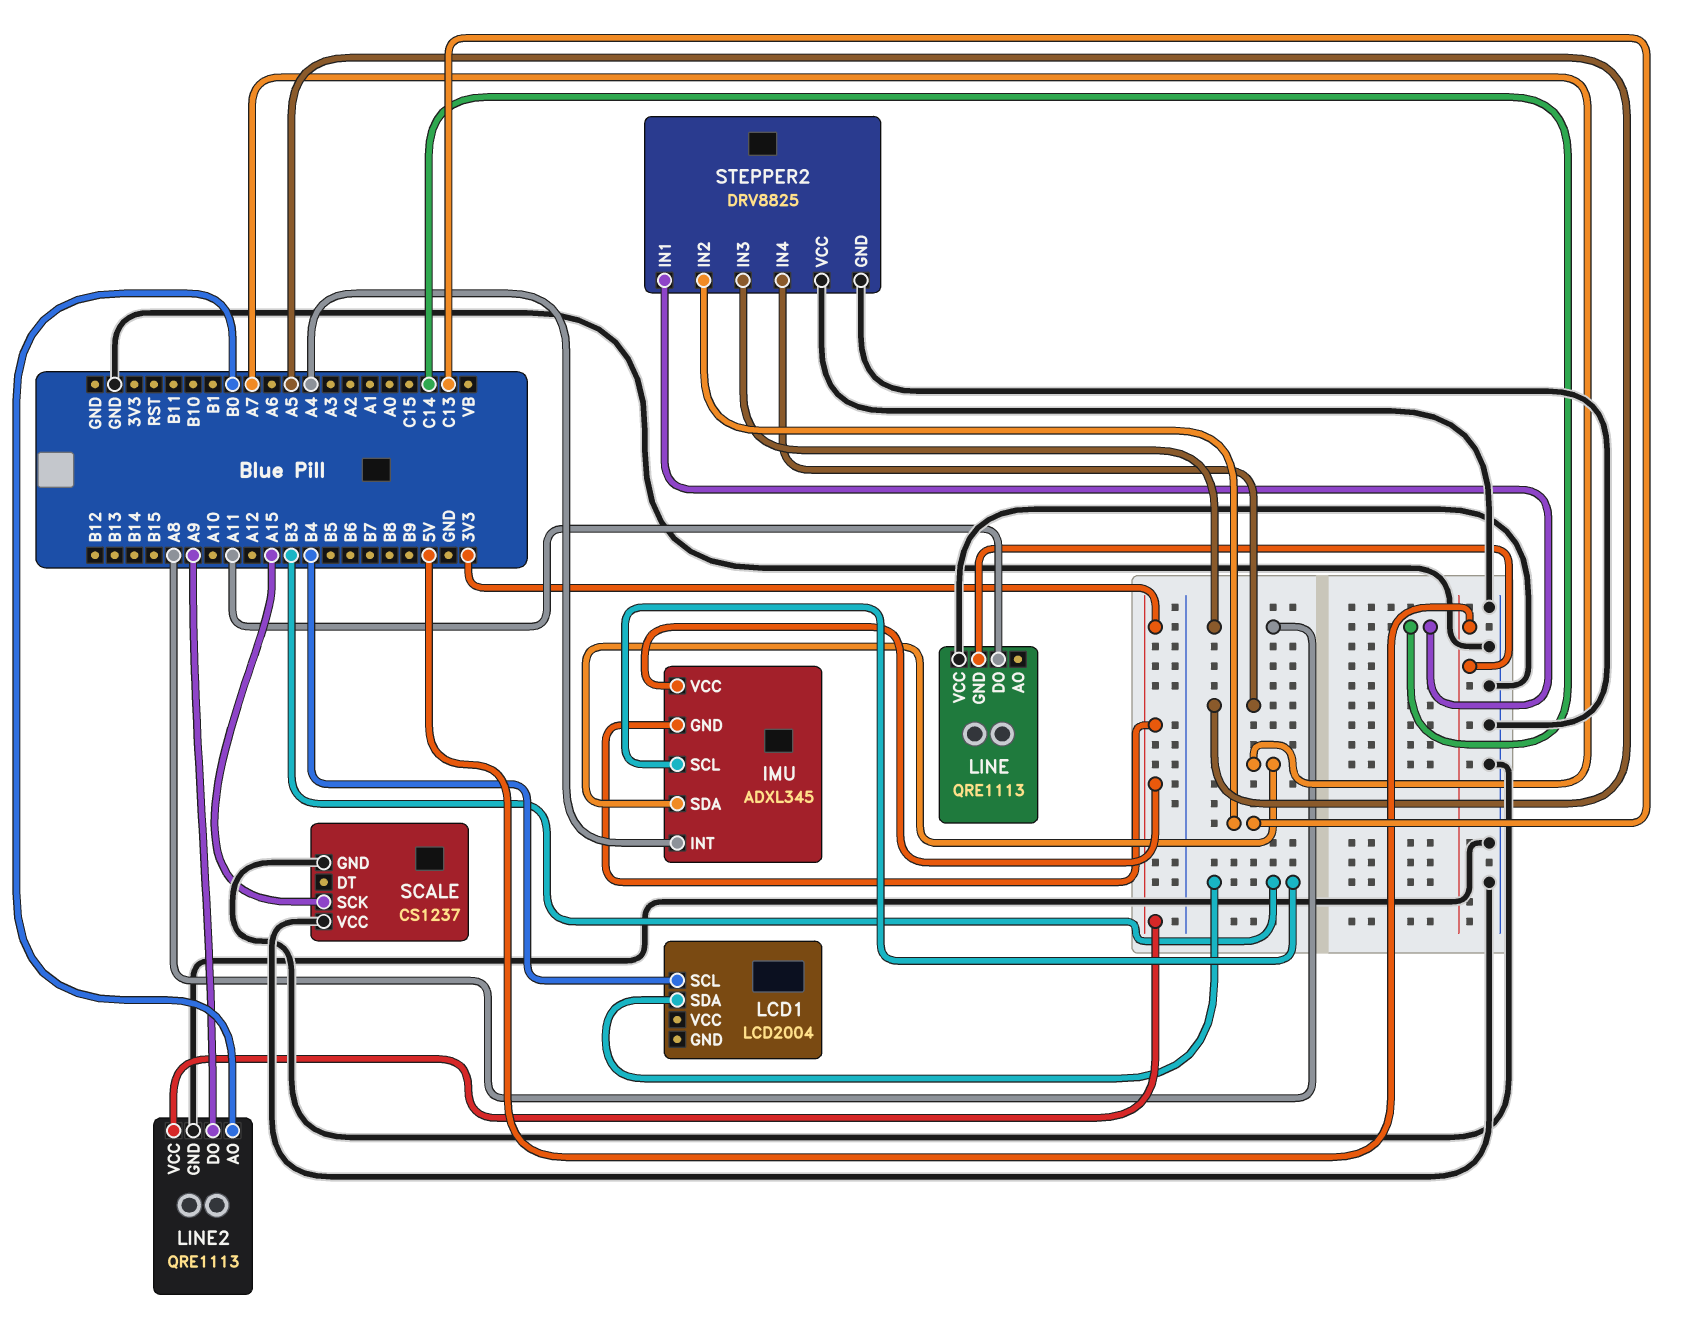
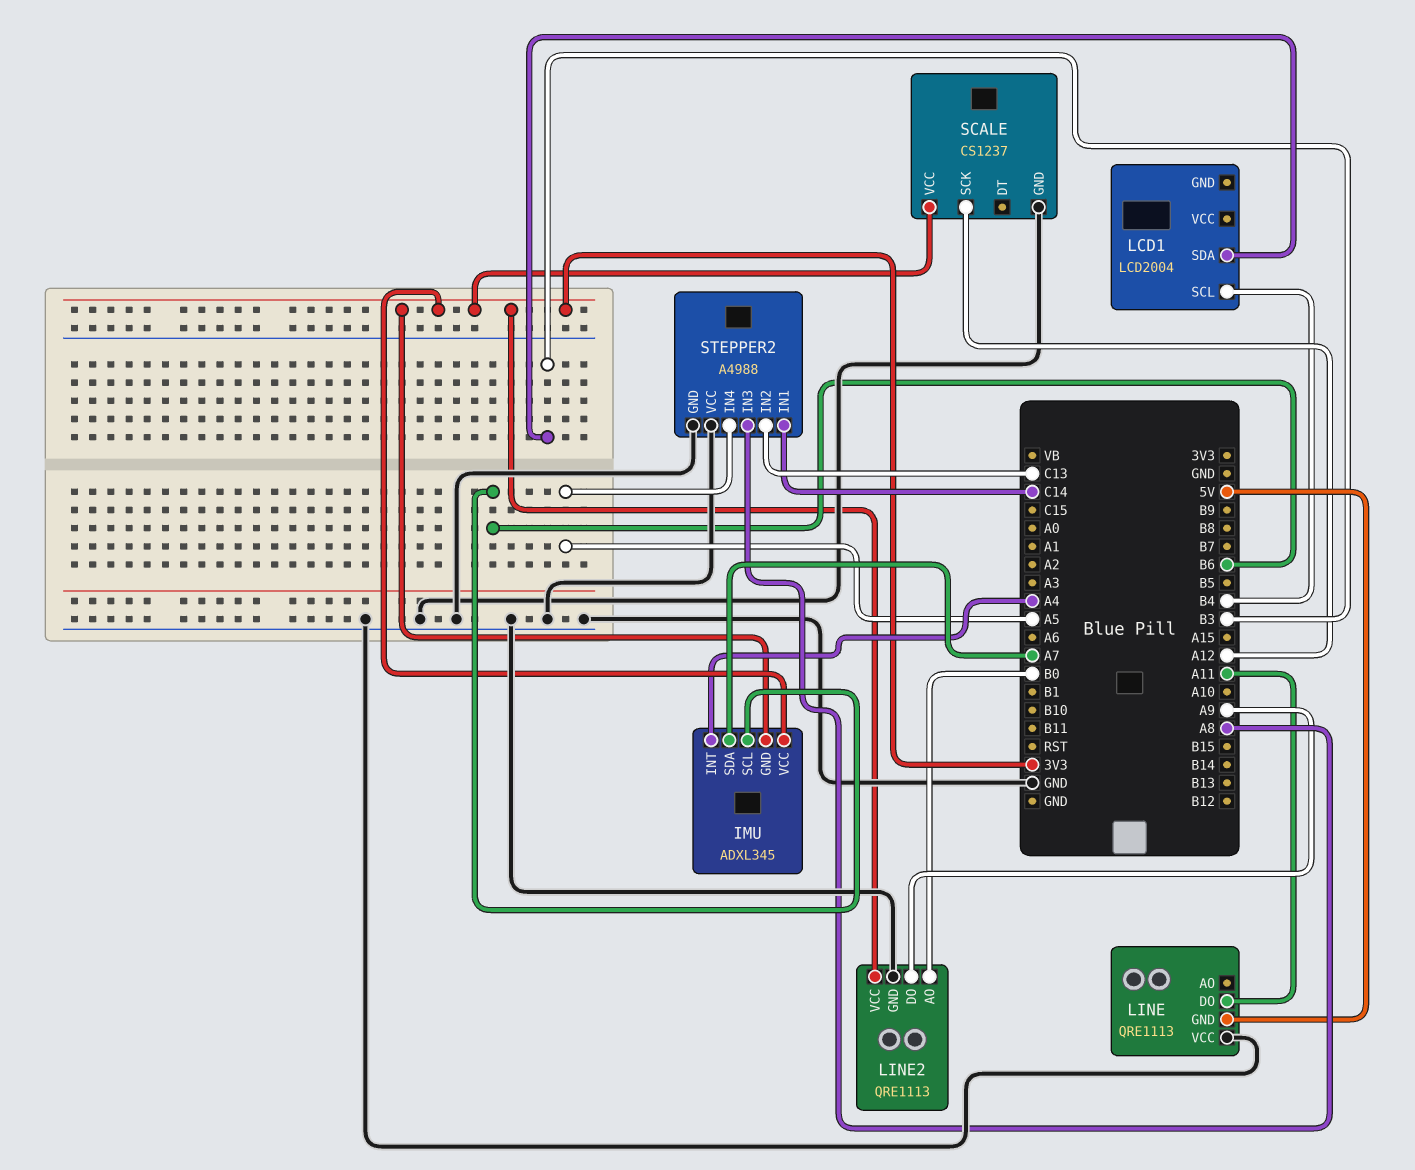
IMU pin SCL: B3 -> B6
SCALE pin SCK: A15 -> A12
SCALE pin VCC: GND -> 3V3
STEPPER2: DRV8825 -> A4988

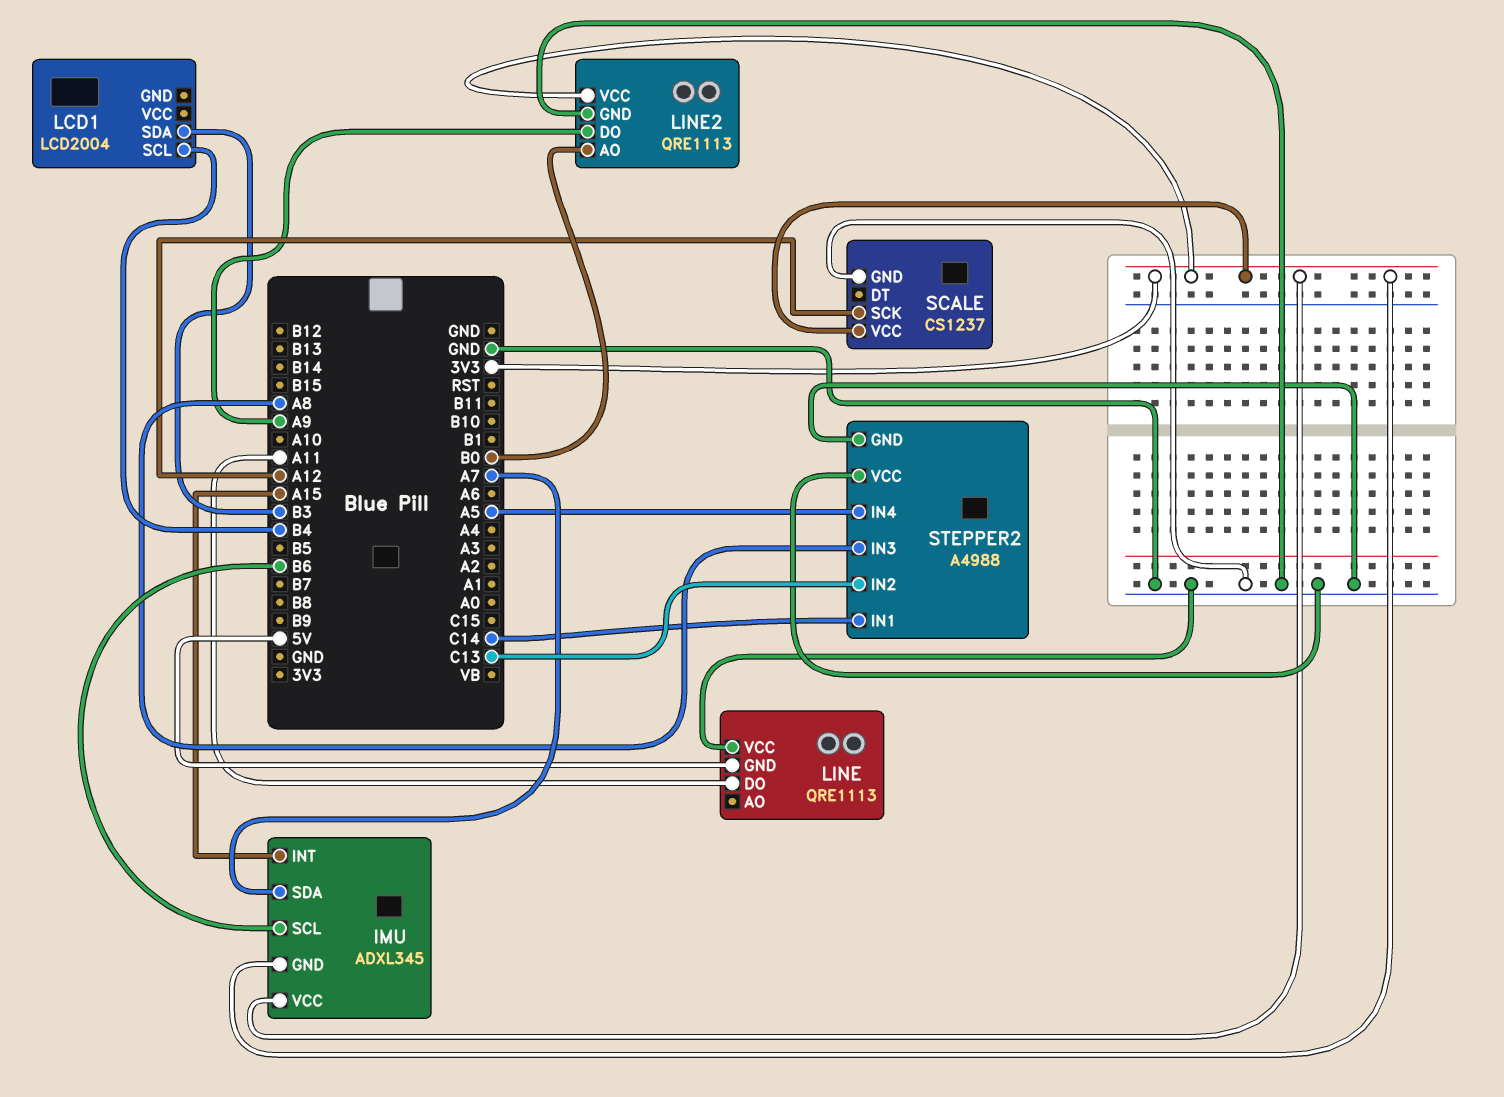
IMU pin INT: A4 -> A15

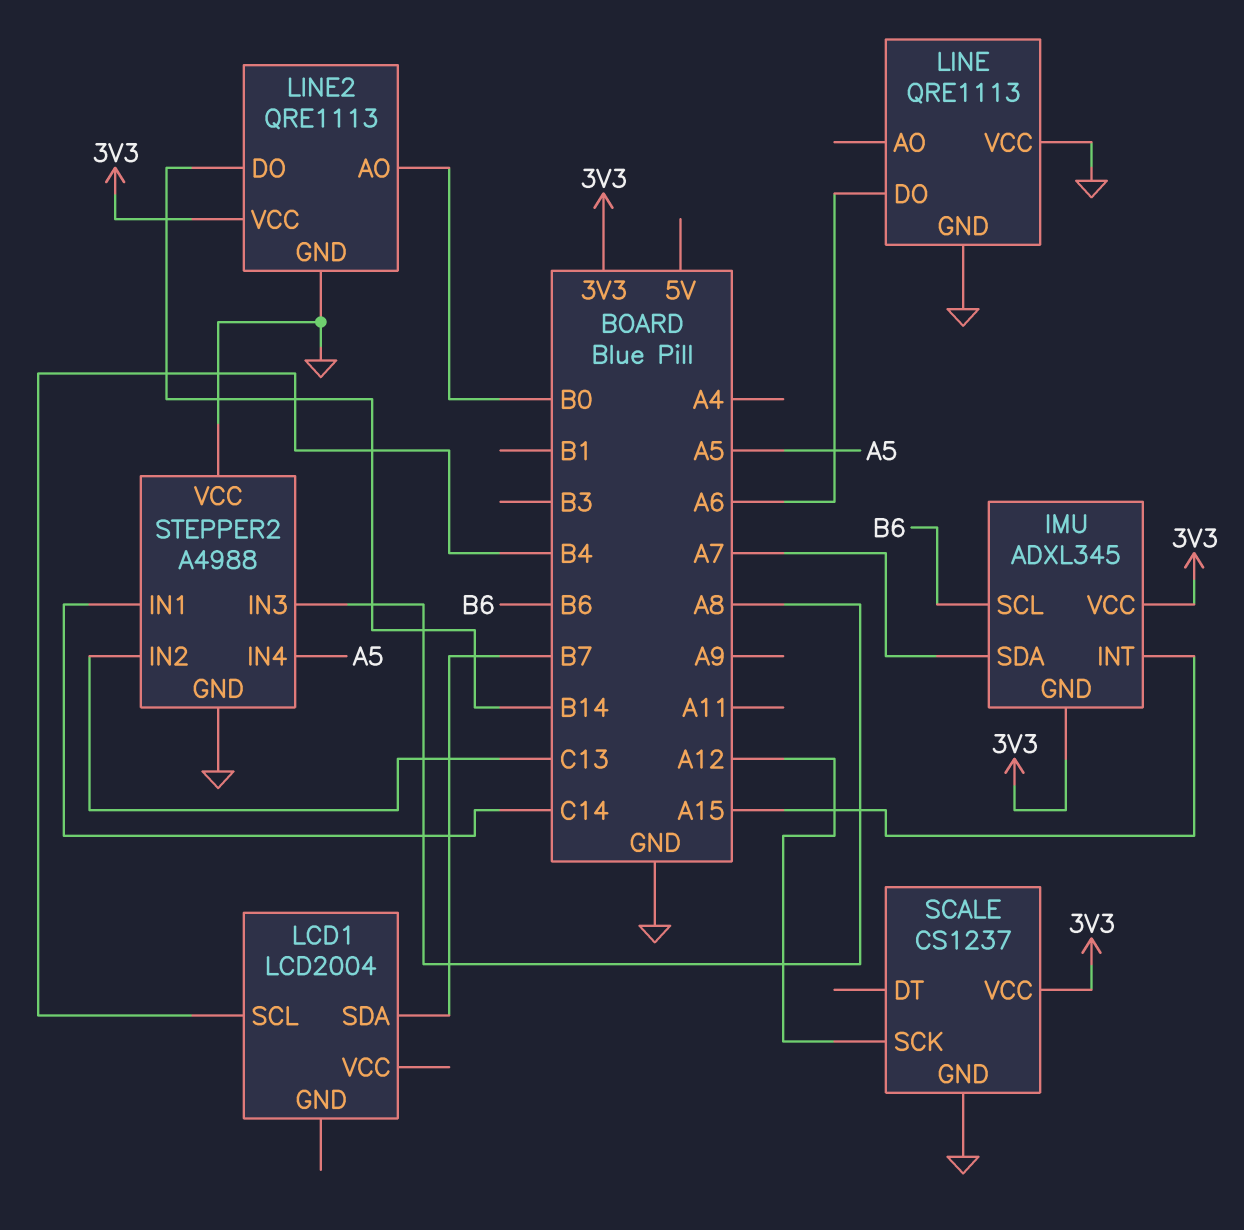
LCD1 pin SDA: B3 -> B7
LINE pin DO: A11 -> A6
LINE pin GND: 5V -> GND
LINE2 pin DO: A9 -> B14

